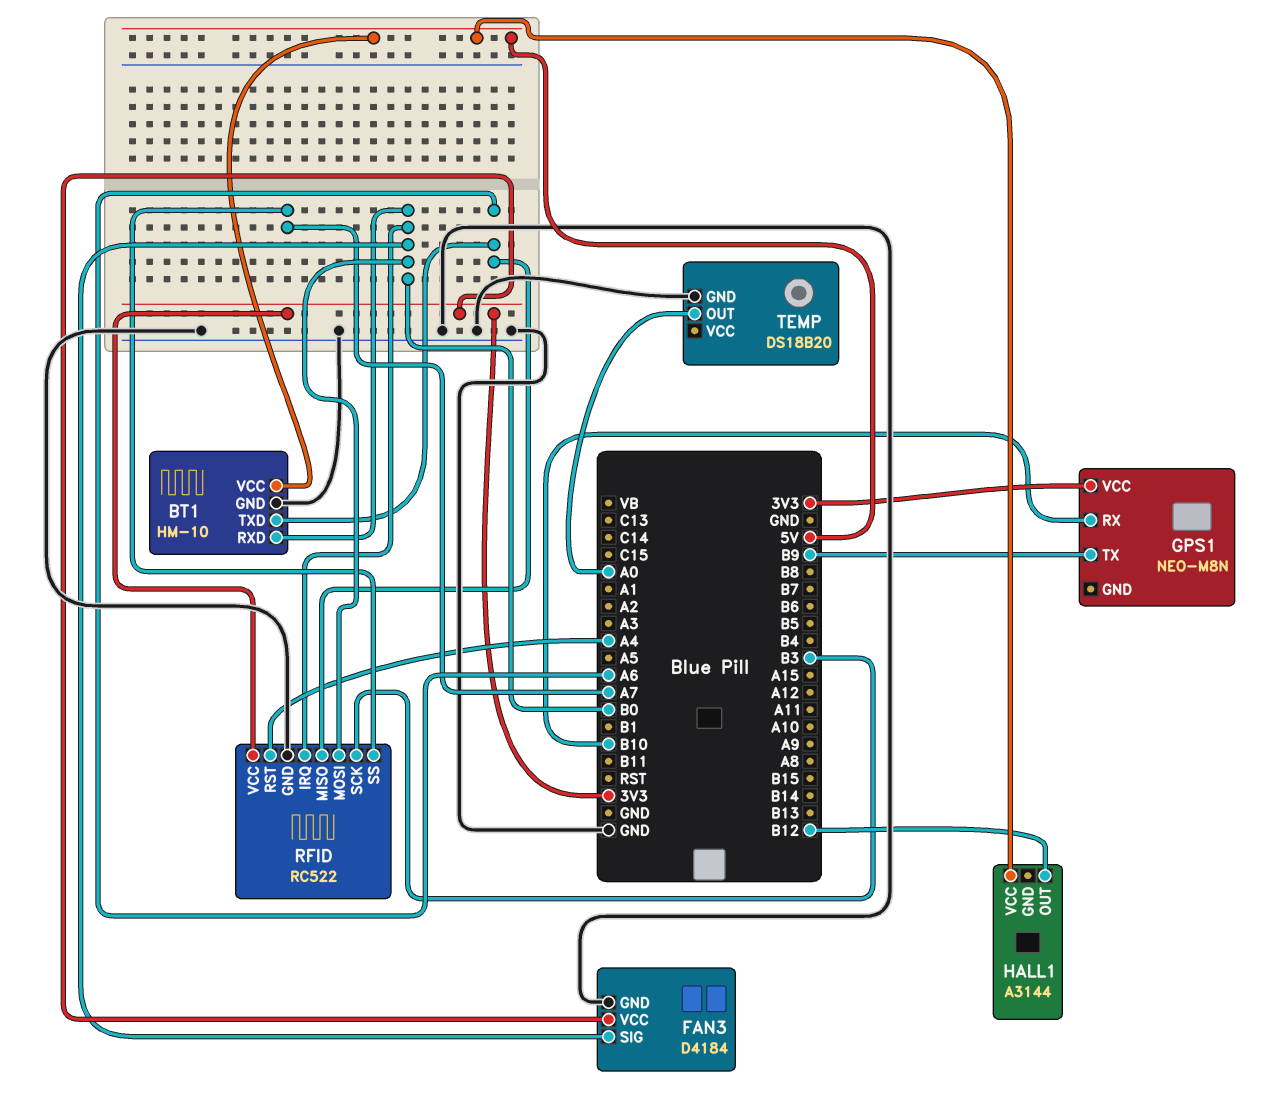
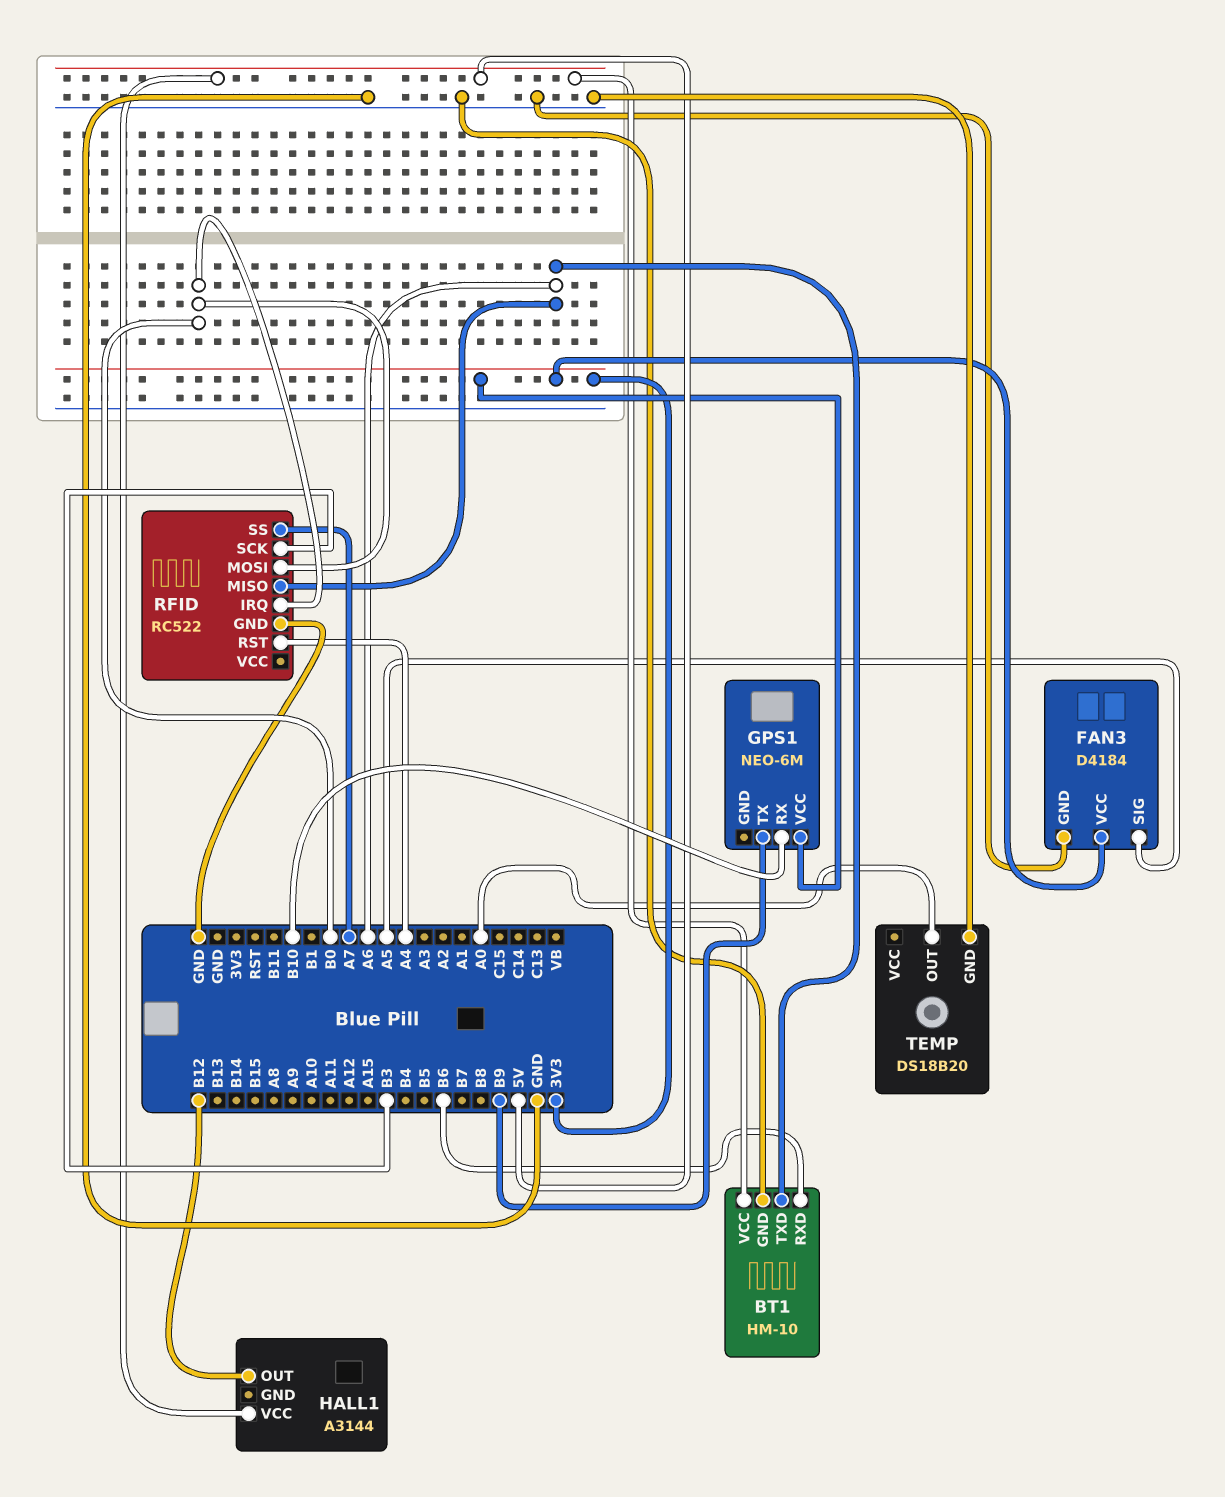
BT1 pin RXD: B0 -> B6
FAN3 pin SIG: B0 -> A5
GPS1: NEO-M8N -> NEO-6M
RFID pin VCC: 3V3 -> none

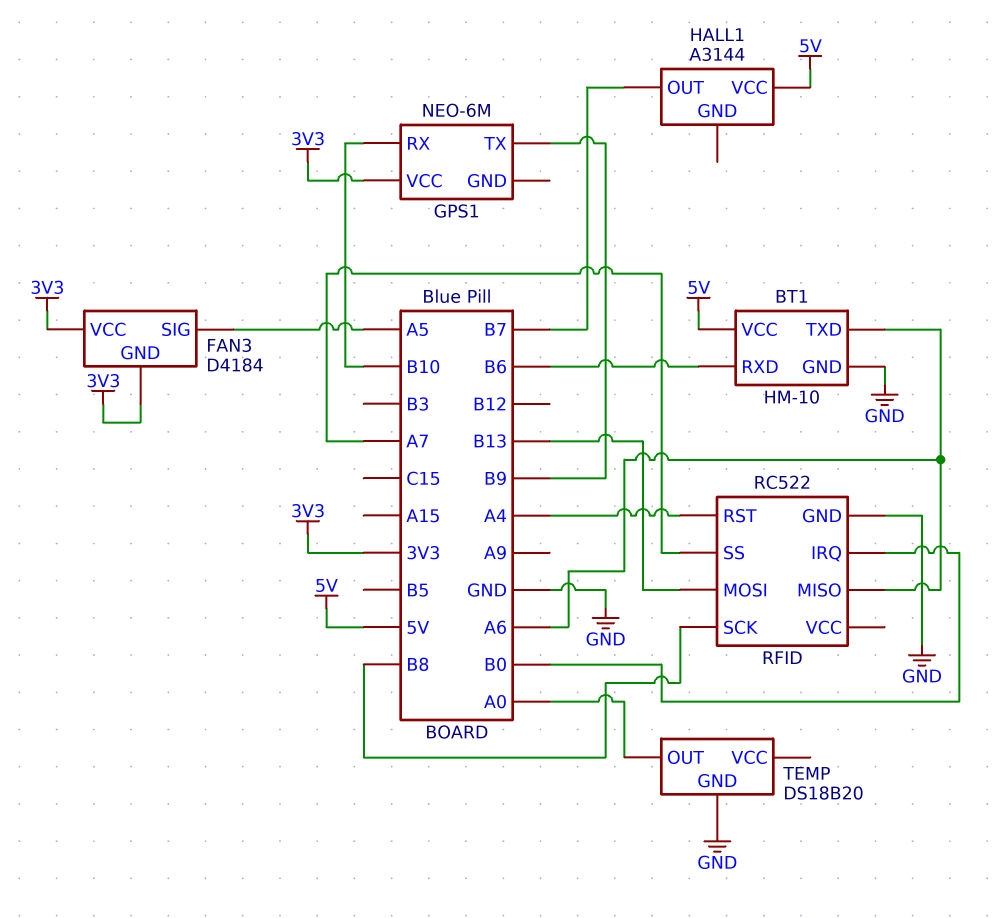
FAN3 pin GND: GND -> 3V3
HALL1 pin OUT: B12 -> B7
RFID pin MOSI: B0 -> B13
RFID pin SCK: B3 -> B8

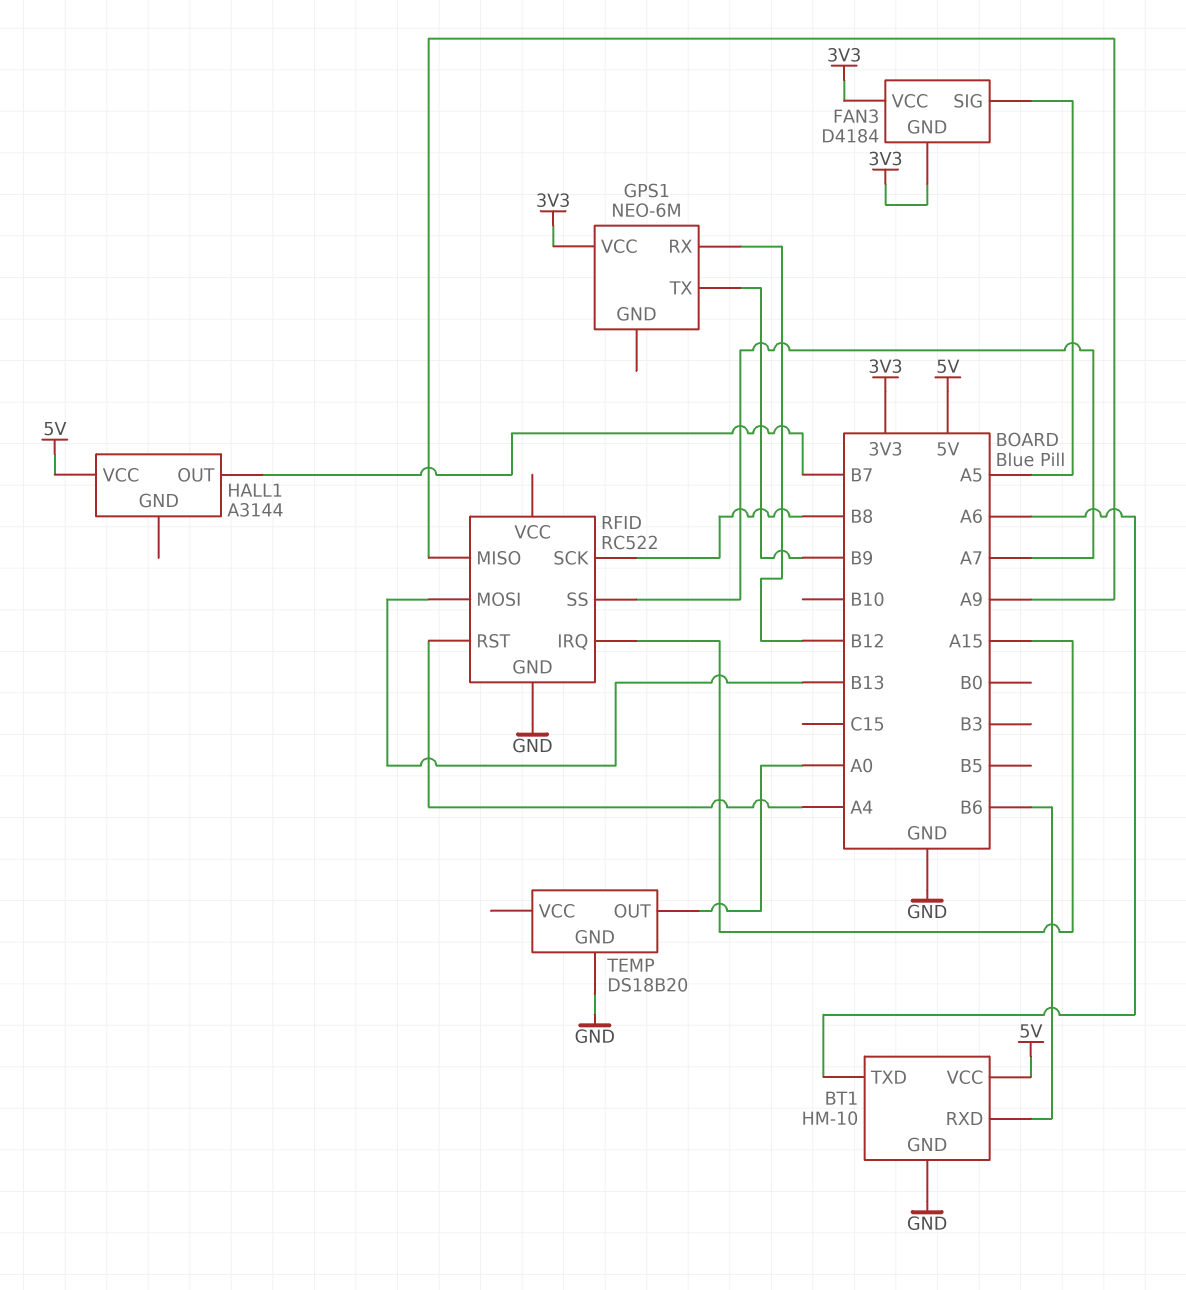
GPS1 pin RX: B10 -> B12
RFID pin IRQ: B0 -> A15
RFID pin MISO: A6 -> A9

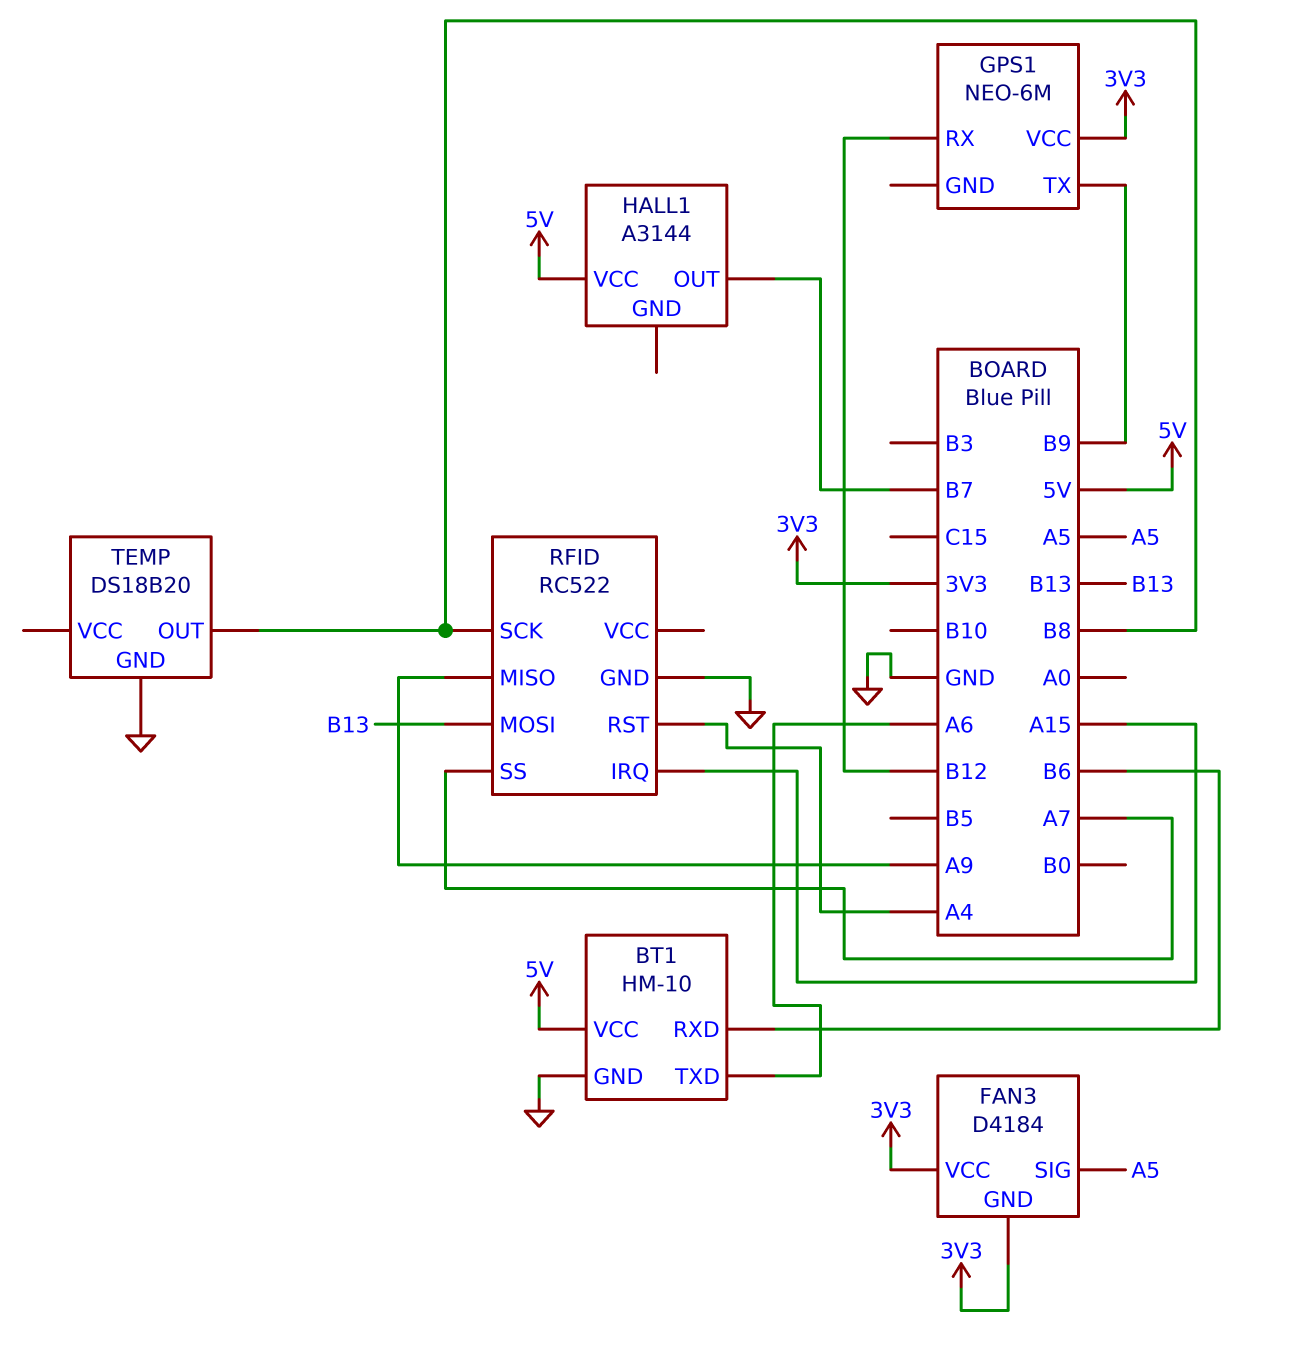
TEMP pin OUT: A0 -> B8

